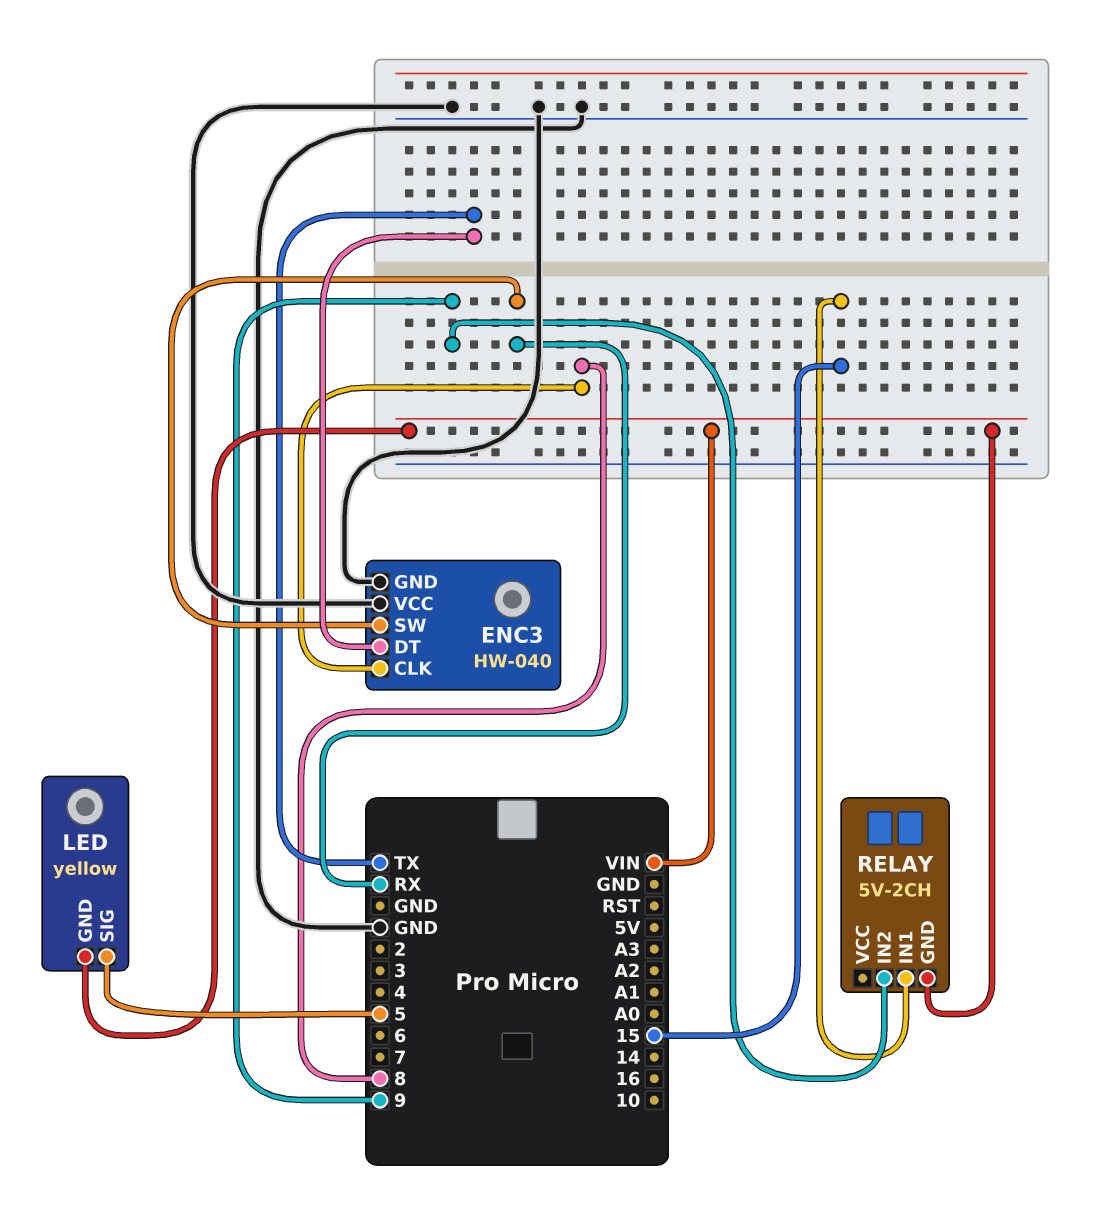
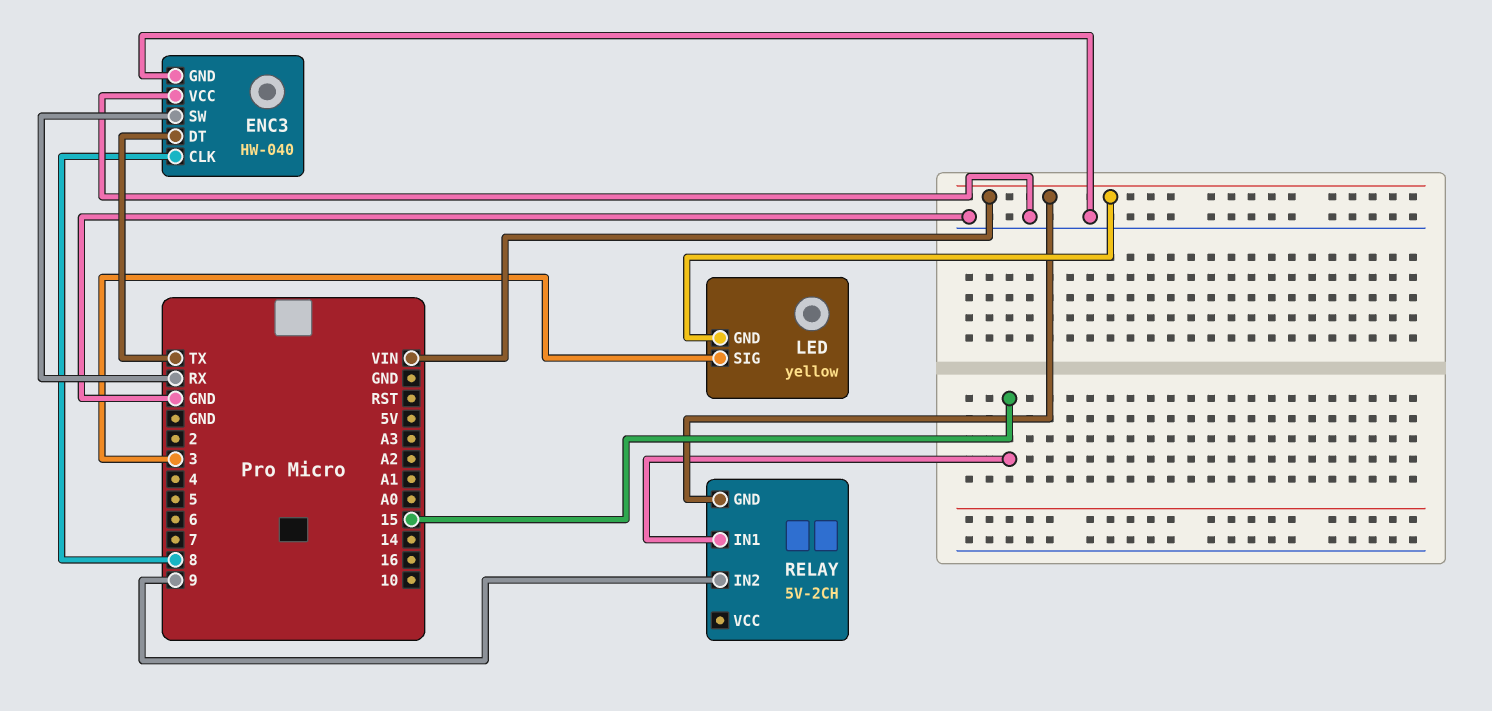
LED pin SIG: 5 -> 3

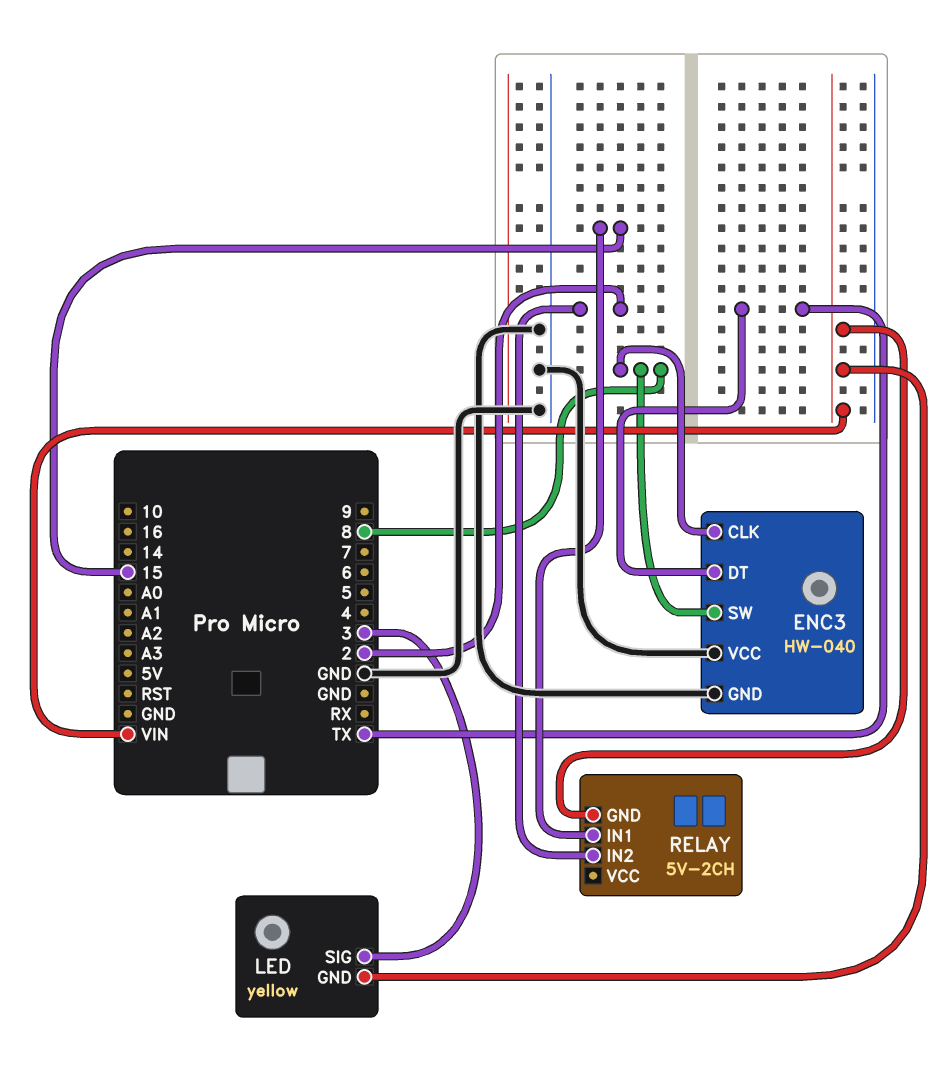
ENC3 pin SW: RX -> 8
RELAY pin IN2: 9 -> 2

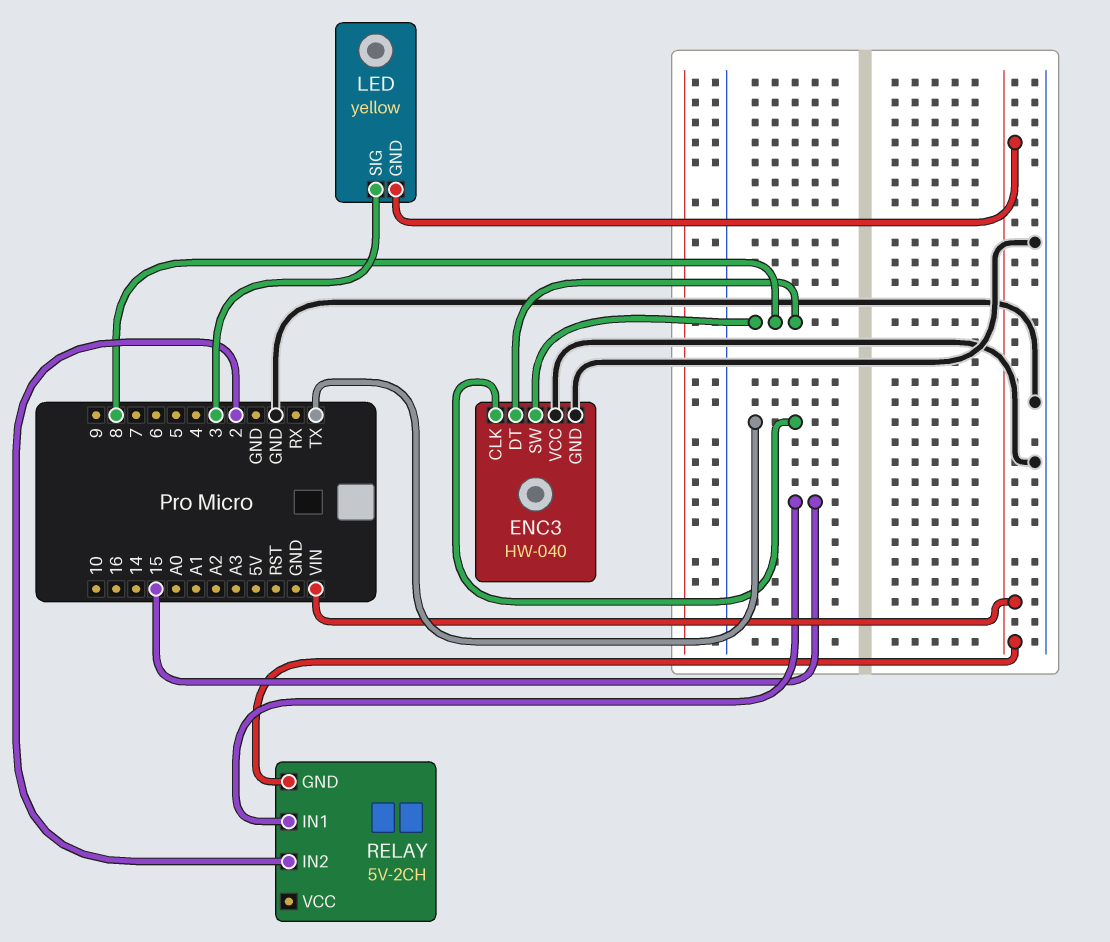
ENC3 pin CLK: 8 -> TX
ENC3 pin DT: TX -> 8

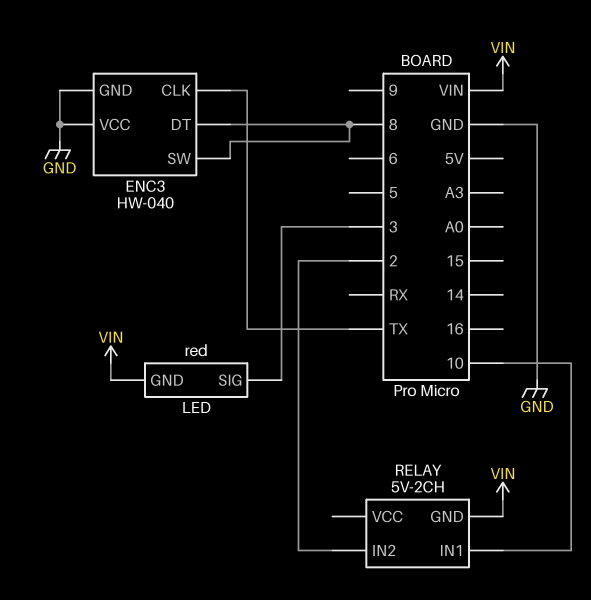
LED: yellow -> red
RELAY pin IN1: 15 -> 10

